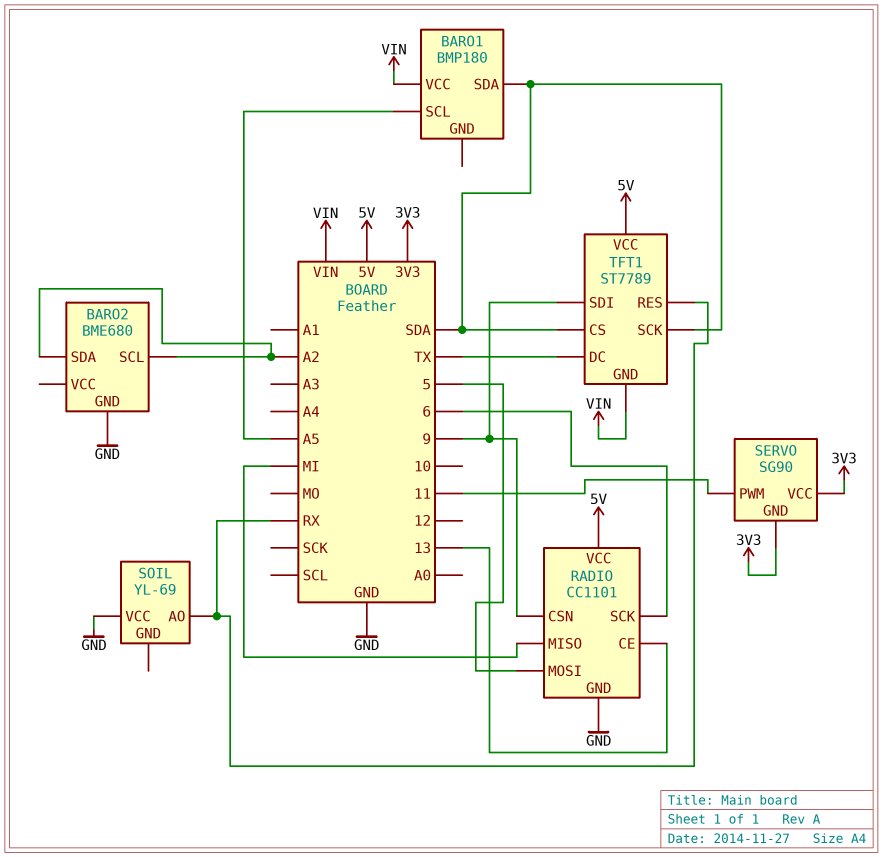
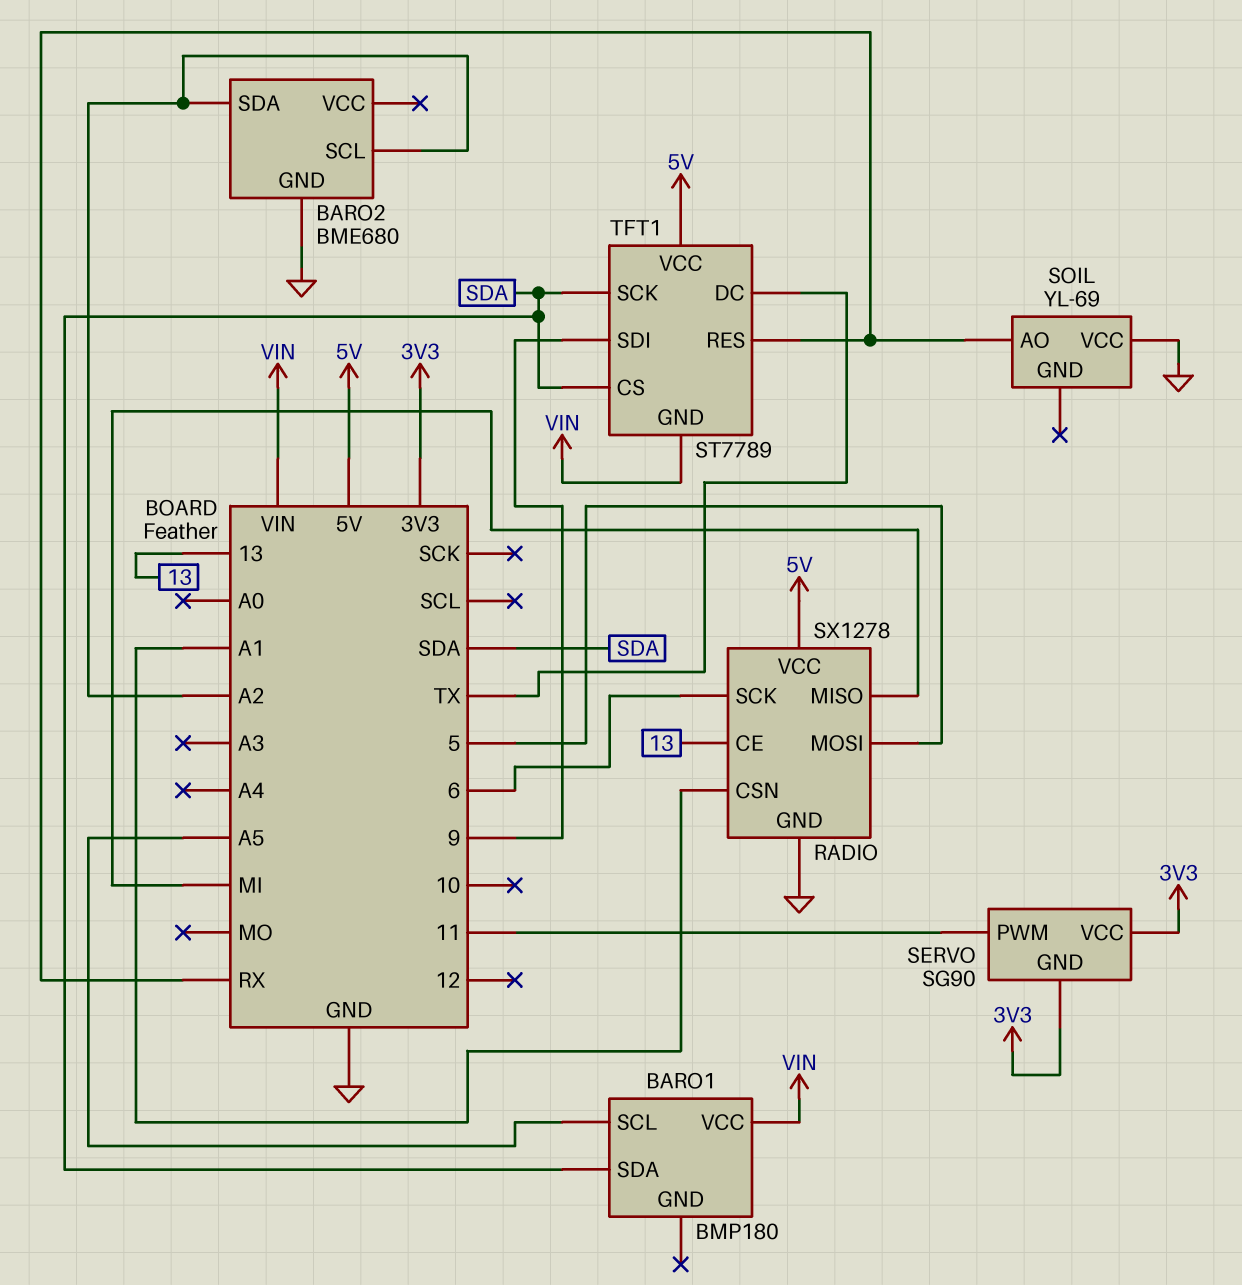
RADIO: CC1101 -> SX1278
RADIO pin CSN: 9 -> A1

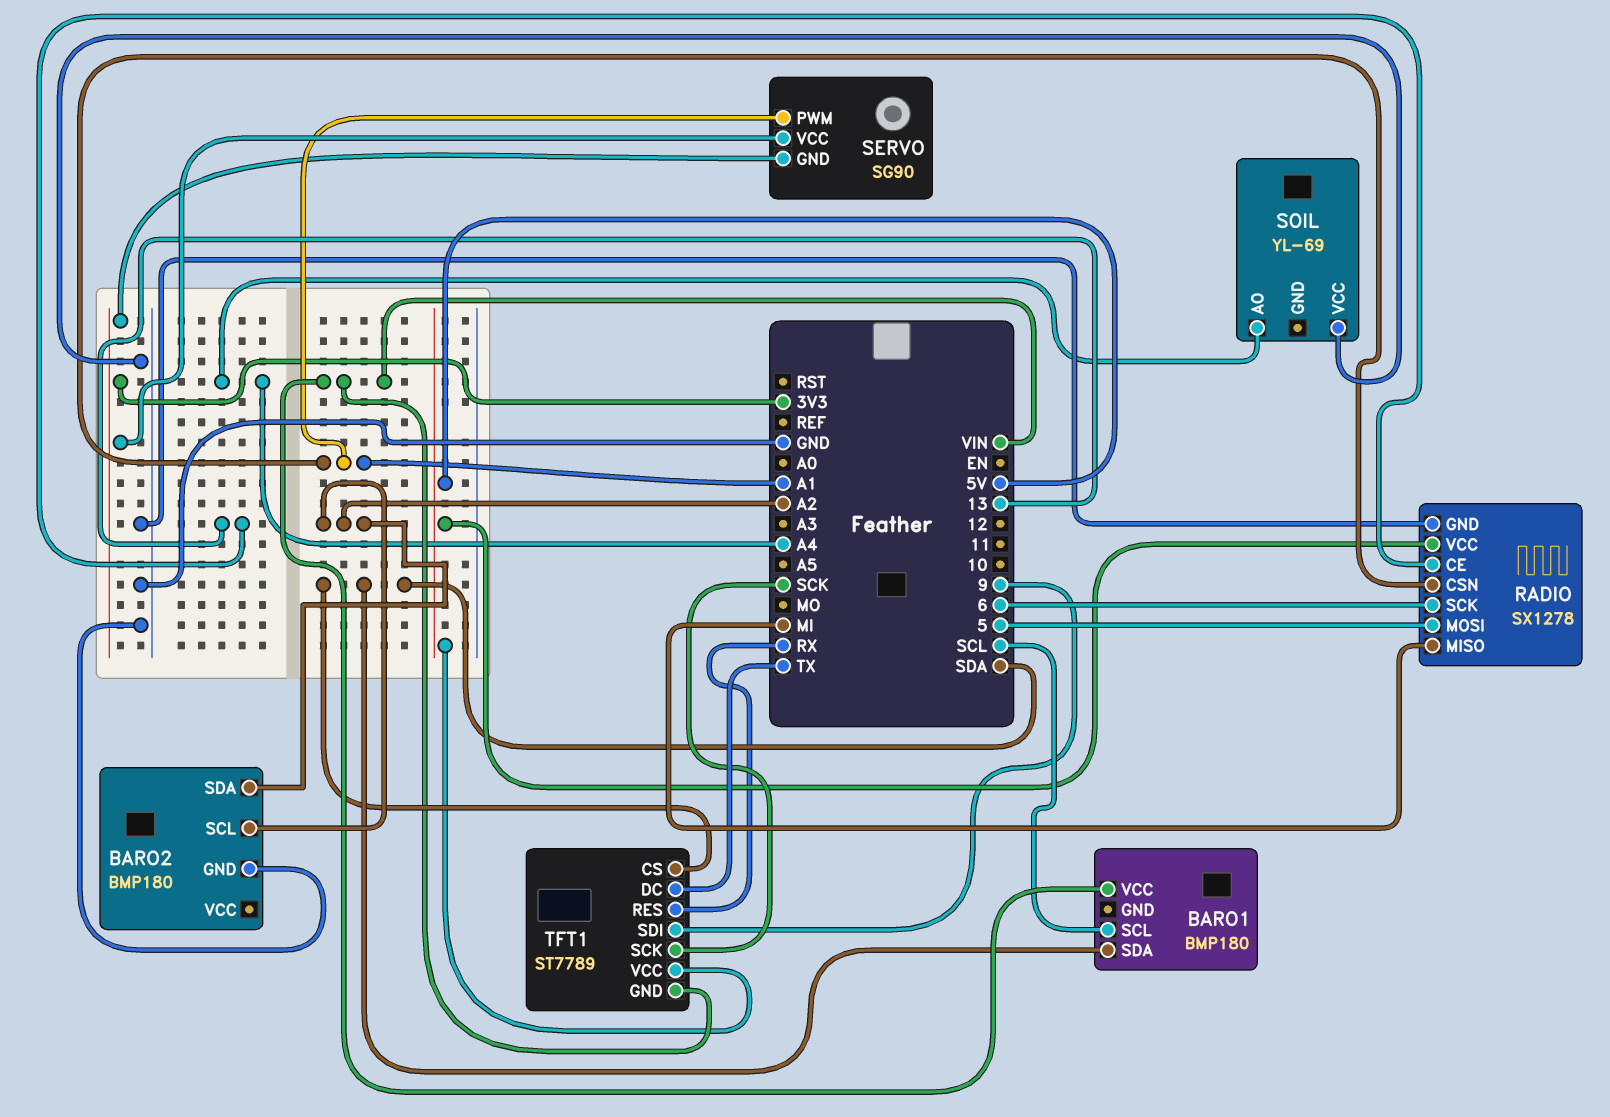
BARO1 pin SCL: A5 -> SCL
BARO2: BME680 -> BMP180
SERVO pin PWM: 11 -> A1
SOIL pin AO: RX -> A4
TFT1 pin SCK: SDA -> SCK

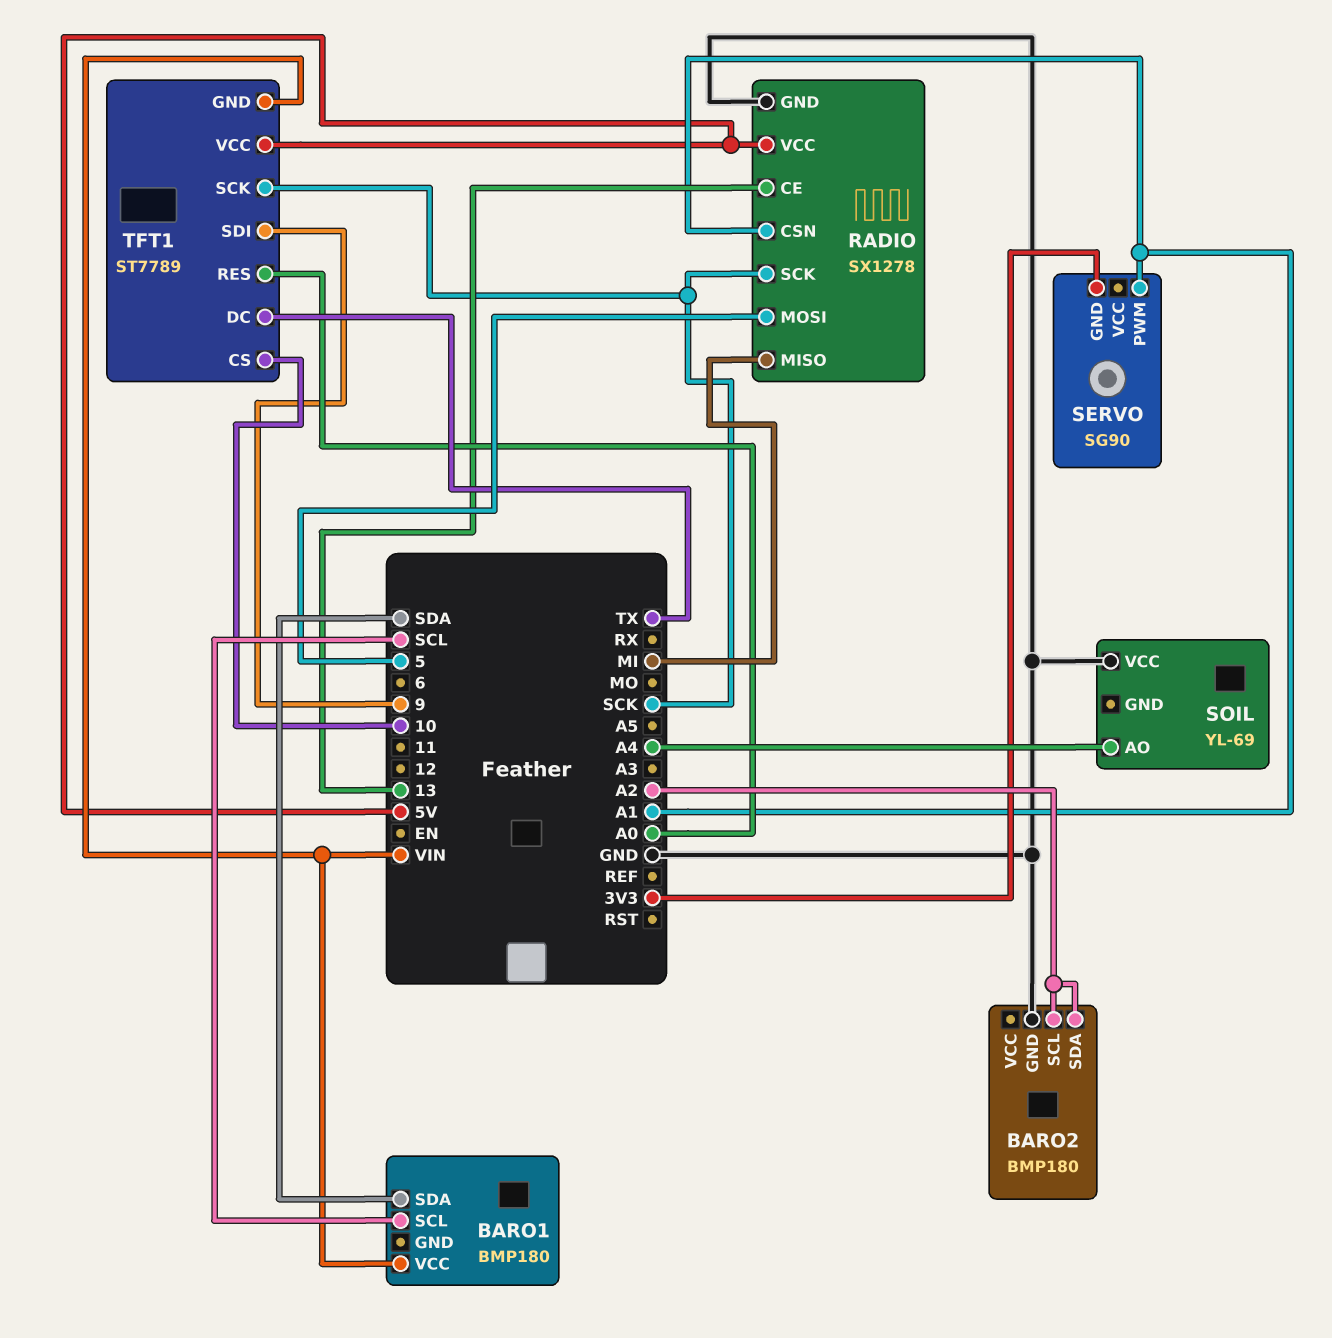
RADIO pin SCK: 6 -> SCK
SERVO pin VCC: 3V3 -> none
TFT1 pin CS: SDA -> 10
TFT1 pin RES: RX -> A0

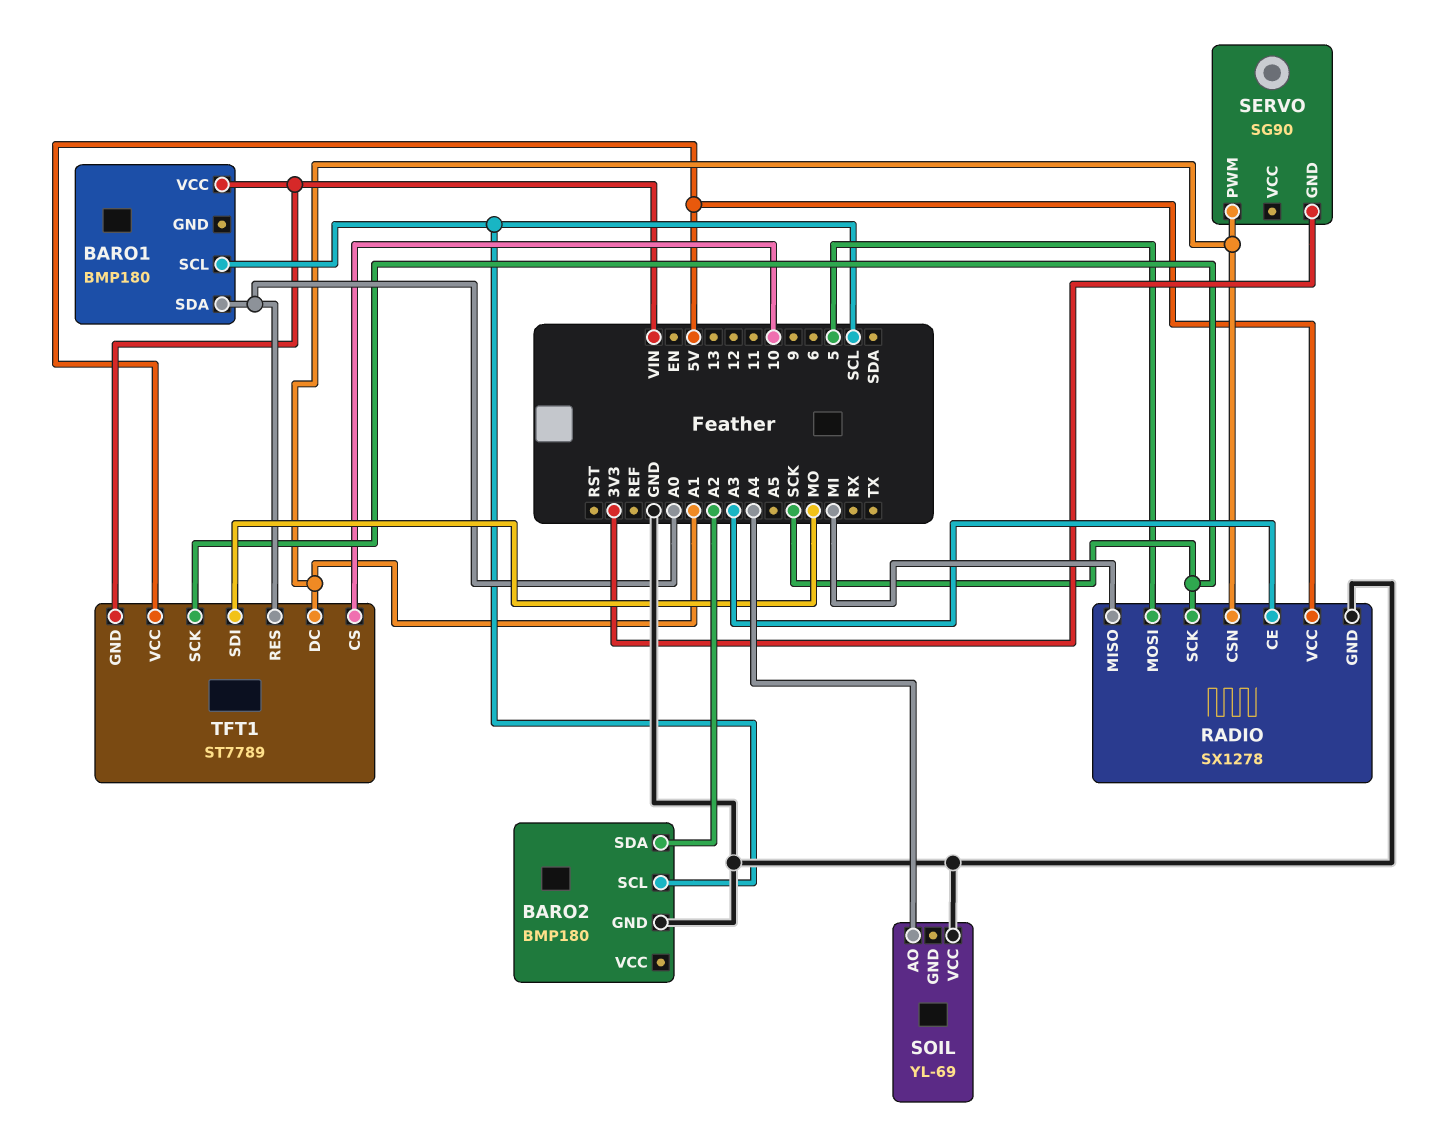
BARO1 pin SDA: SDA -> A0
BARO2 pin SCL: A2 -> SCL
RADIO pin CE: 13 -> A3
TFT1 pin DC: TX -> A1
TFT1 pin SDI: 9 -> MO

